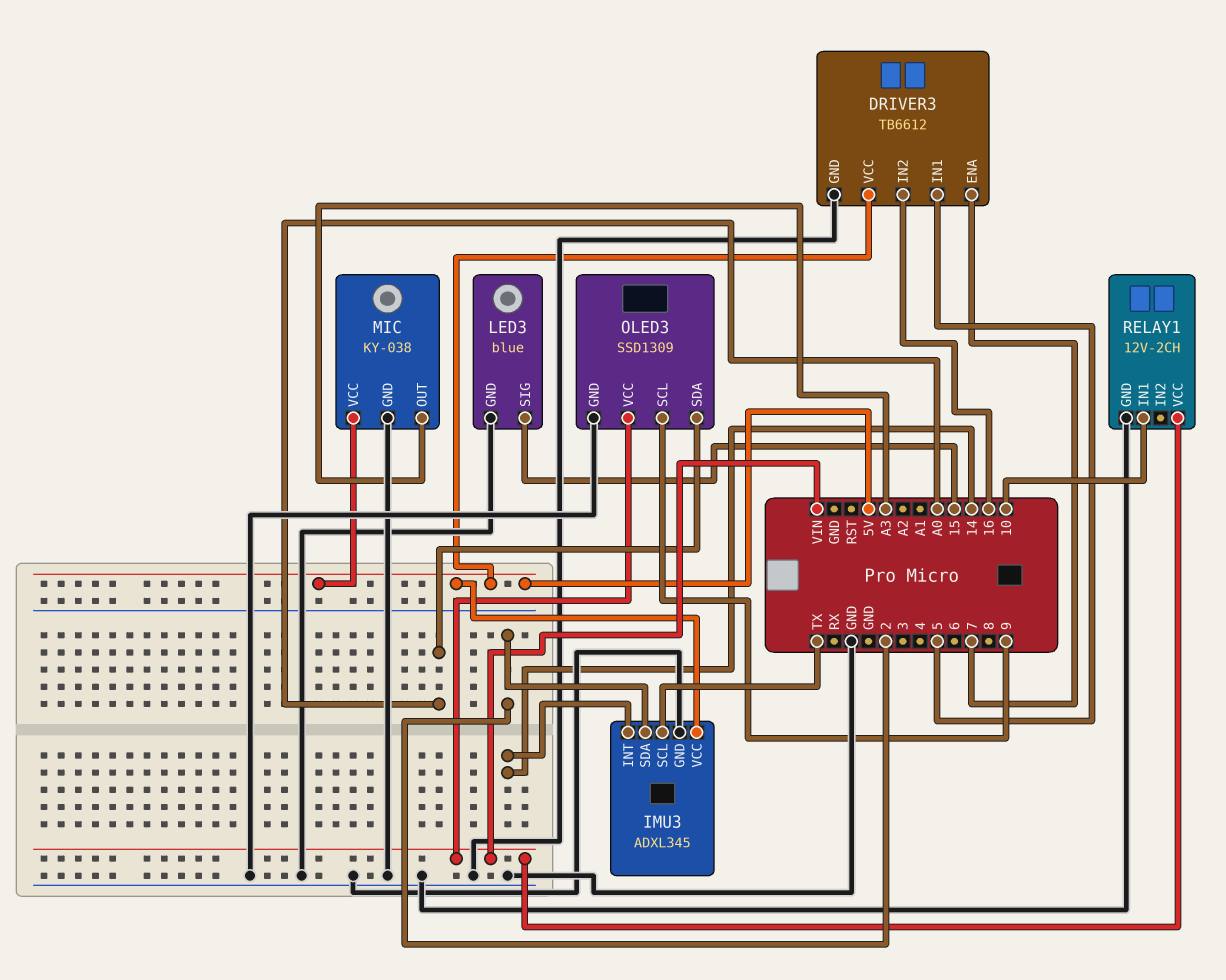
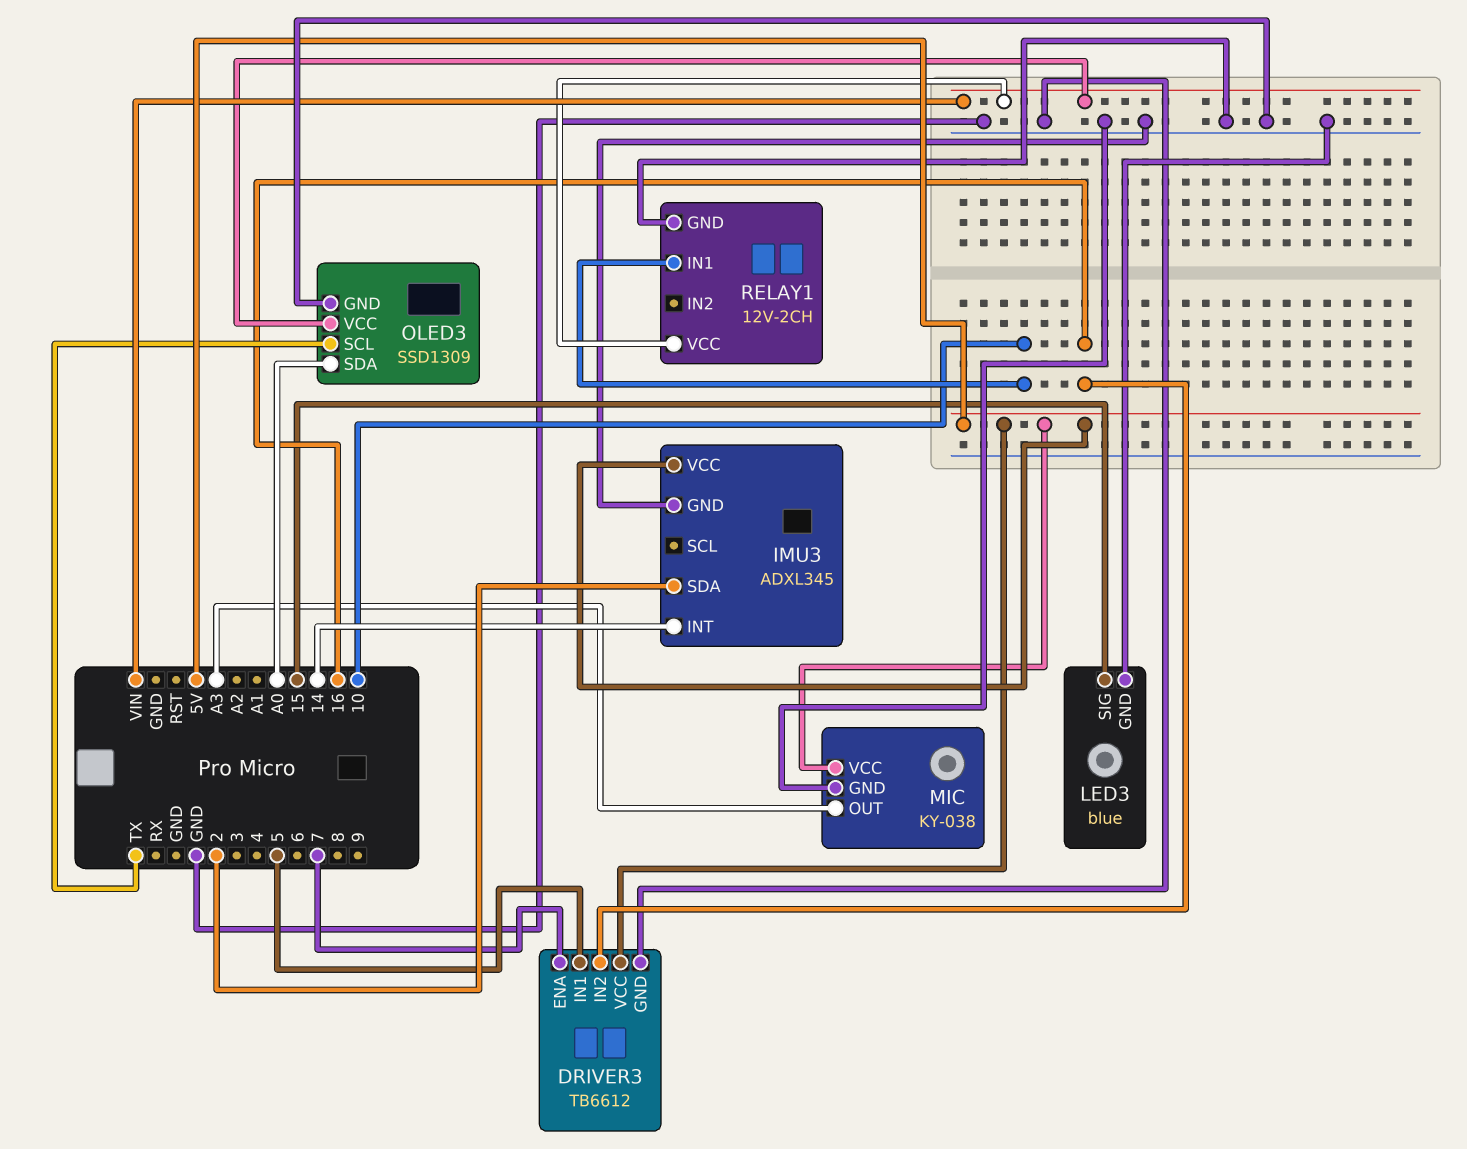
IMU3 pin SCL: TX -> none
OLED3 pin SCL: 9 -> TX

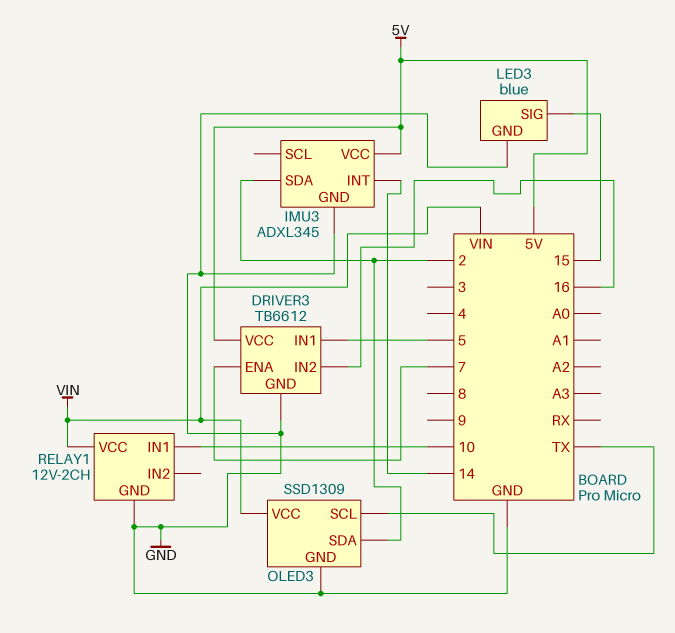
MIC: KY-038 -> none
MIC pin GND: GND -> none
MIC pin OUT: A3 -> none
MIC pin VCC: 5V -> none
OLED3 pin SDA: A0 -> 2

